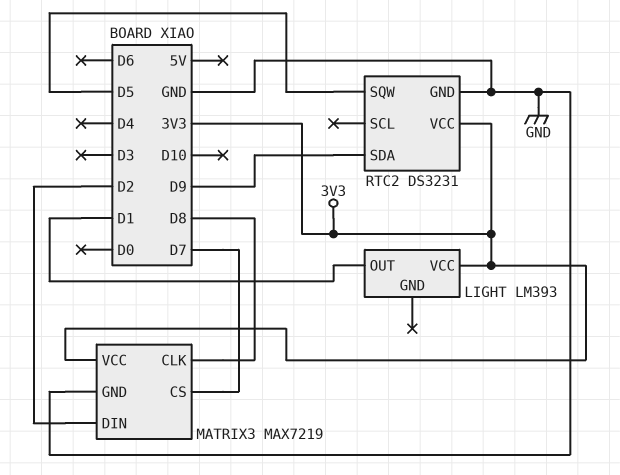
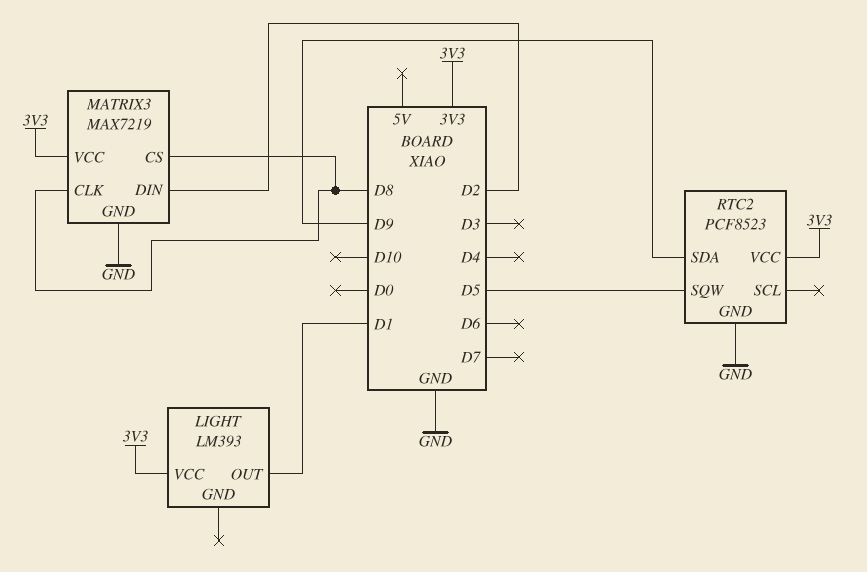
MATRIX3 pin CS: D7 -> D8
RTC2: DS3231 -> PCF8523

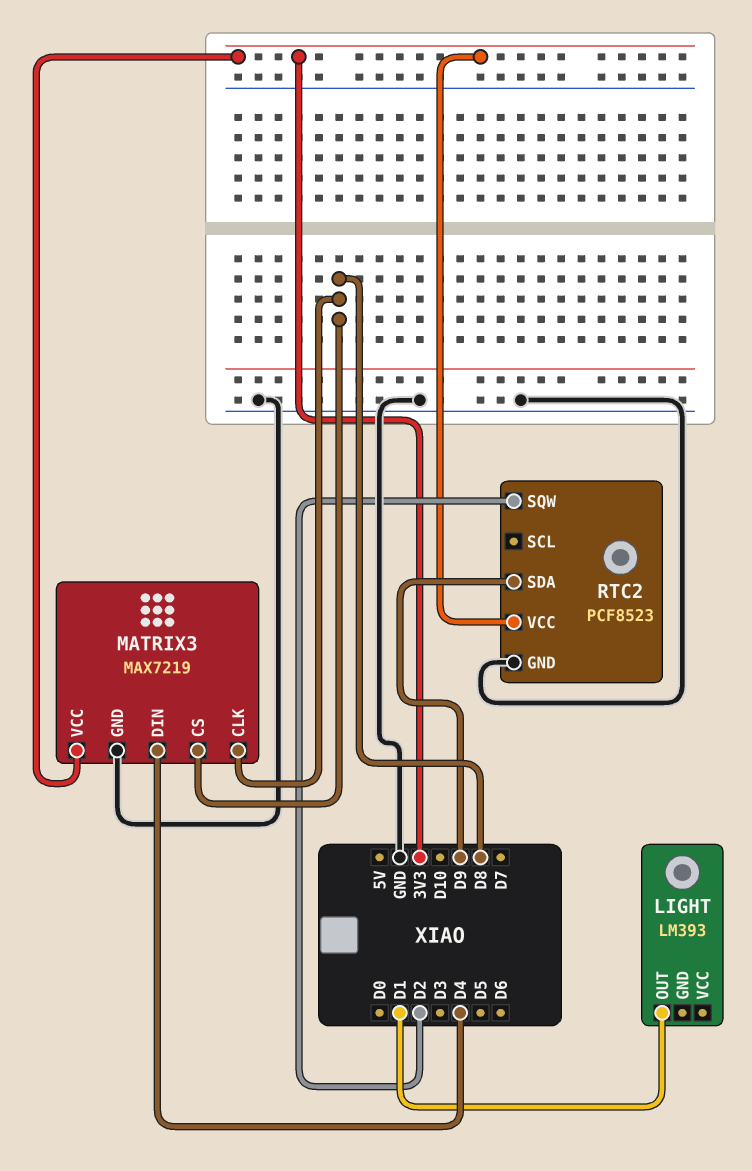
LIGHT pin VCC: 3V3 -> none
MATRIX3 pin DIN: D2 -> D4
RTC2 pin SQW: D5 -> D2

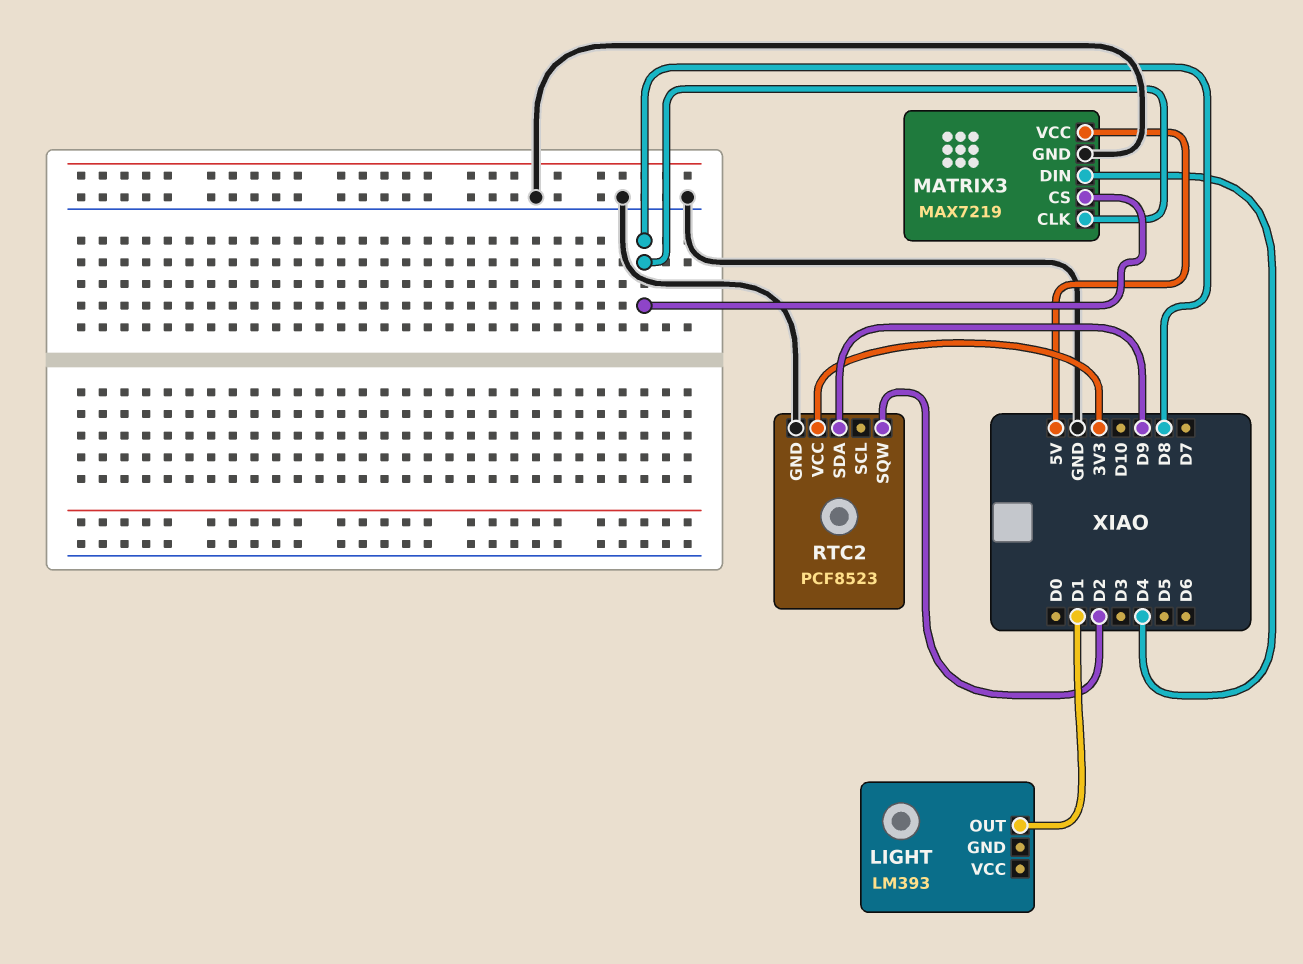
MATRIX3 pin VCC: 3V3 -> 5V

